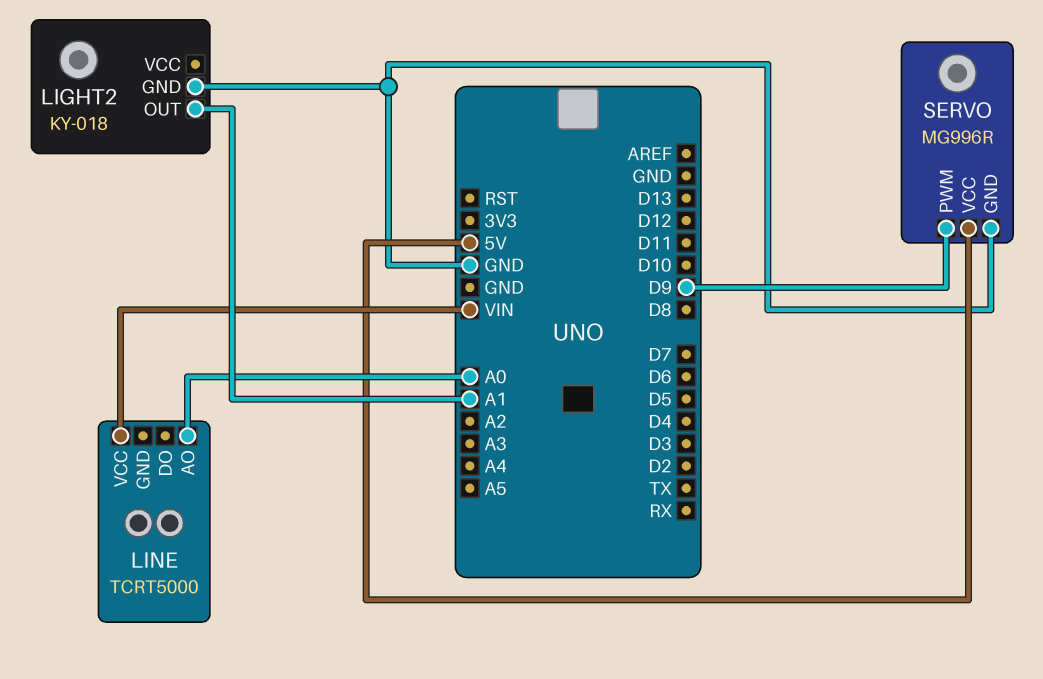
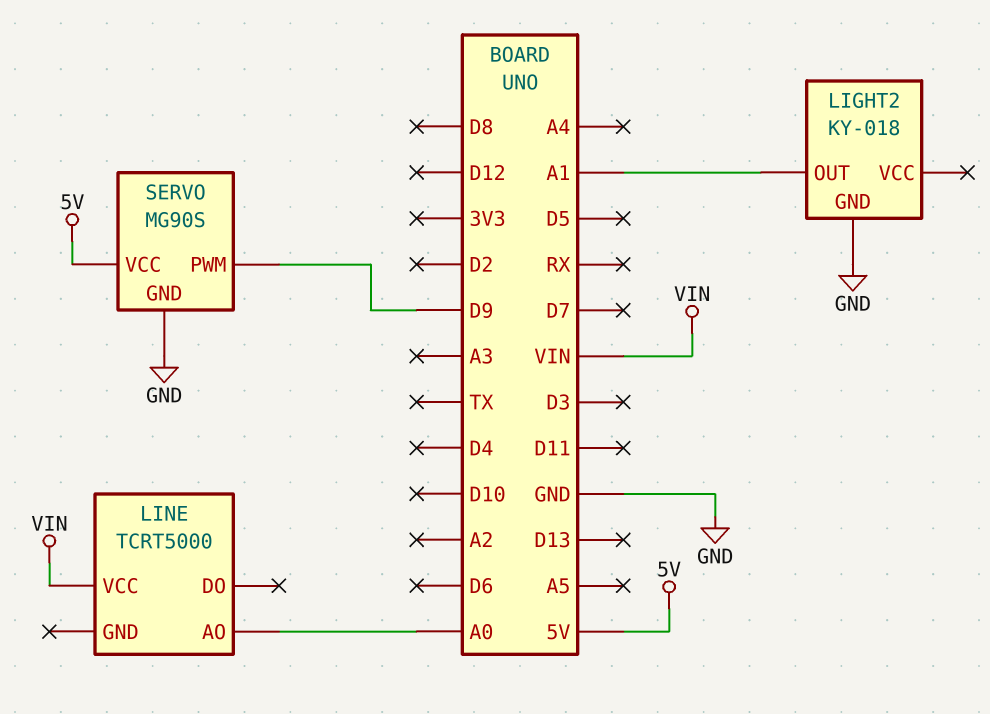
SERVO: MG996R -> MG90S

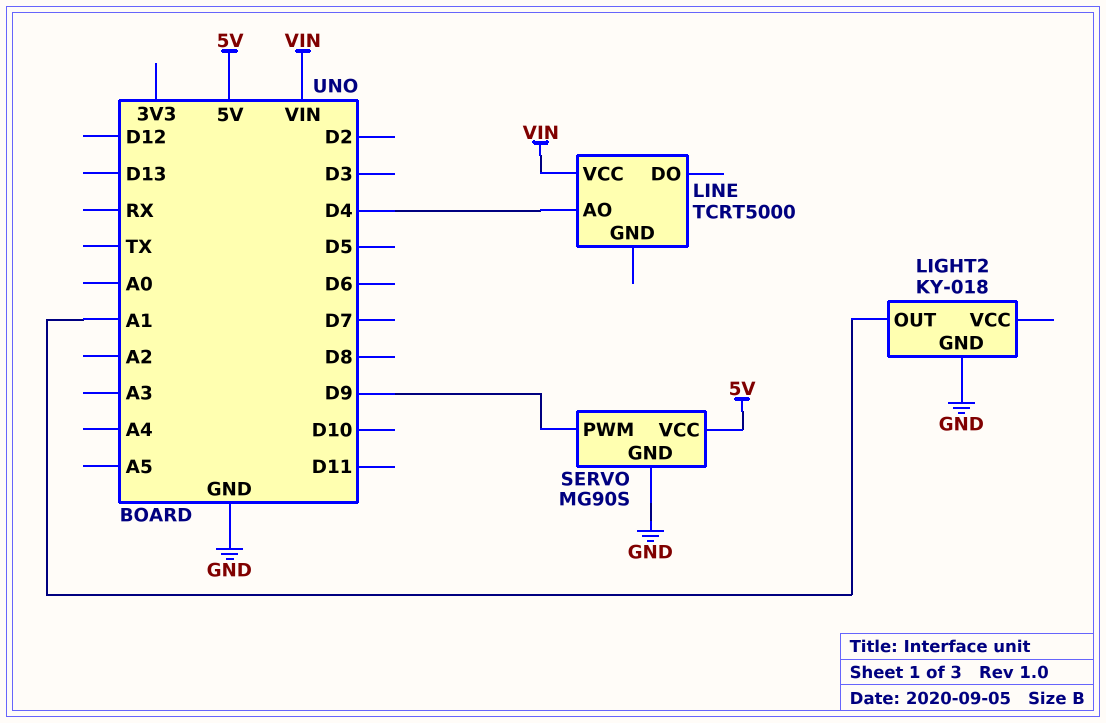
LINE pin AO: A0 -> D4

